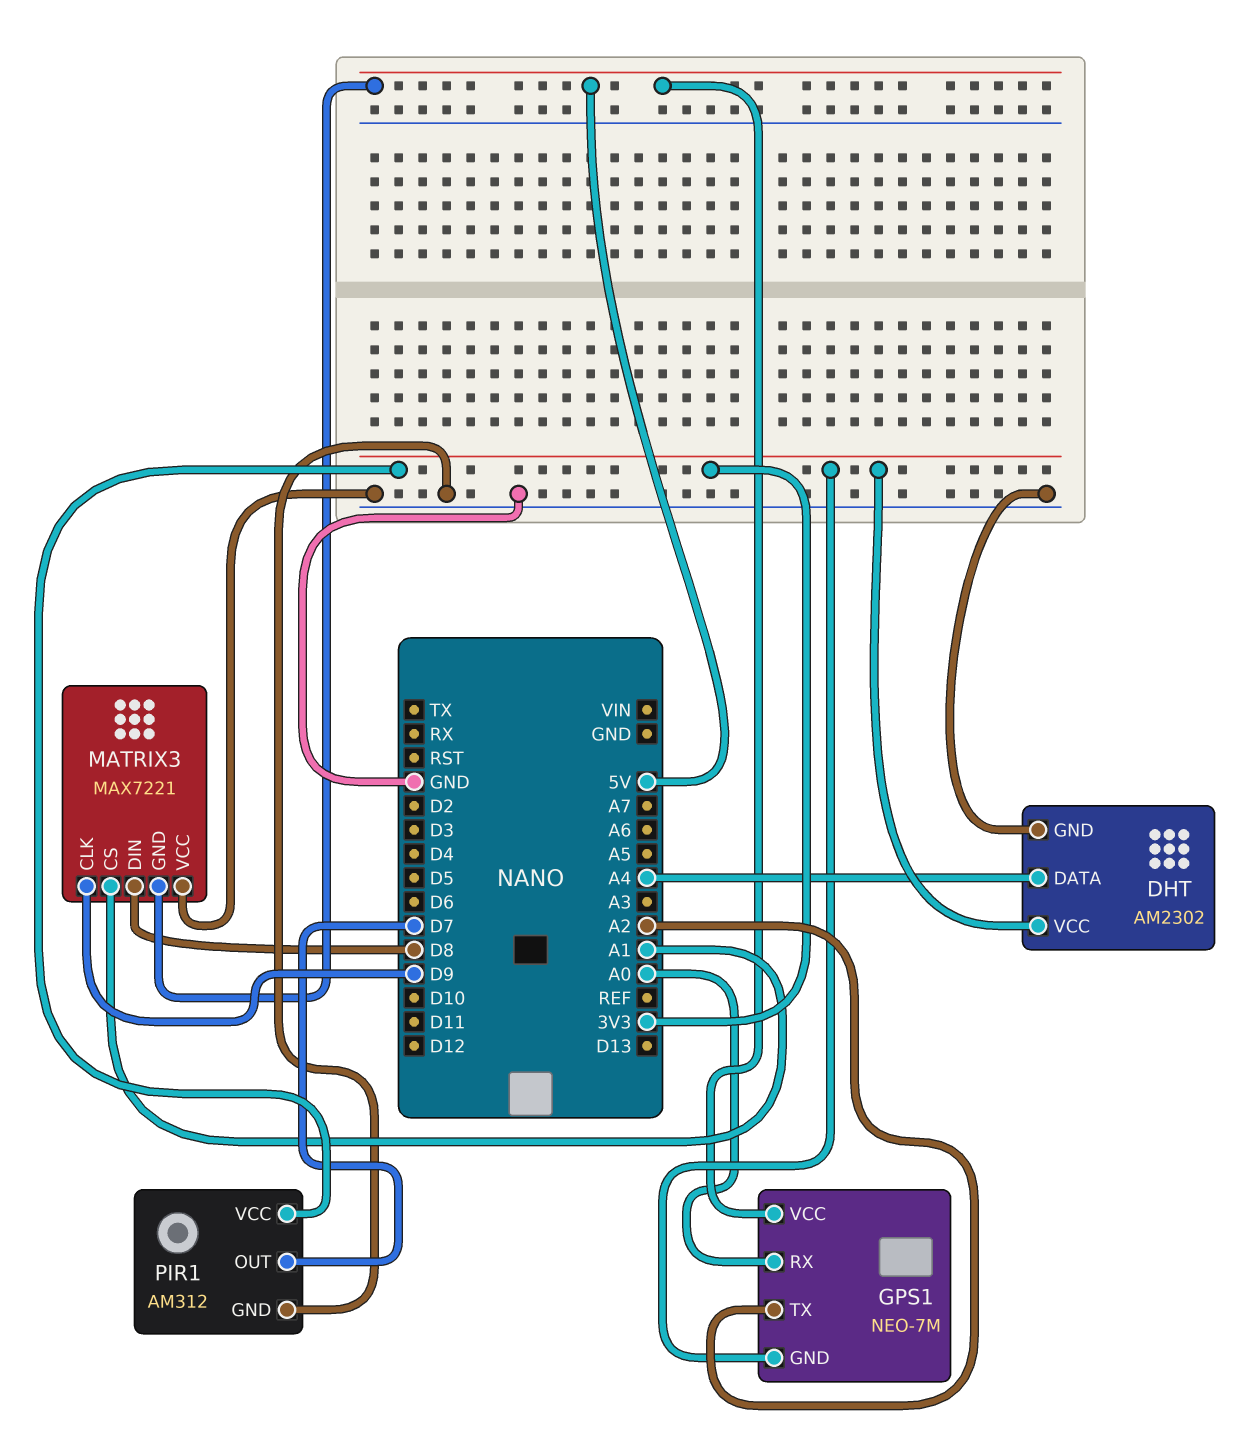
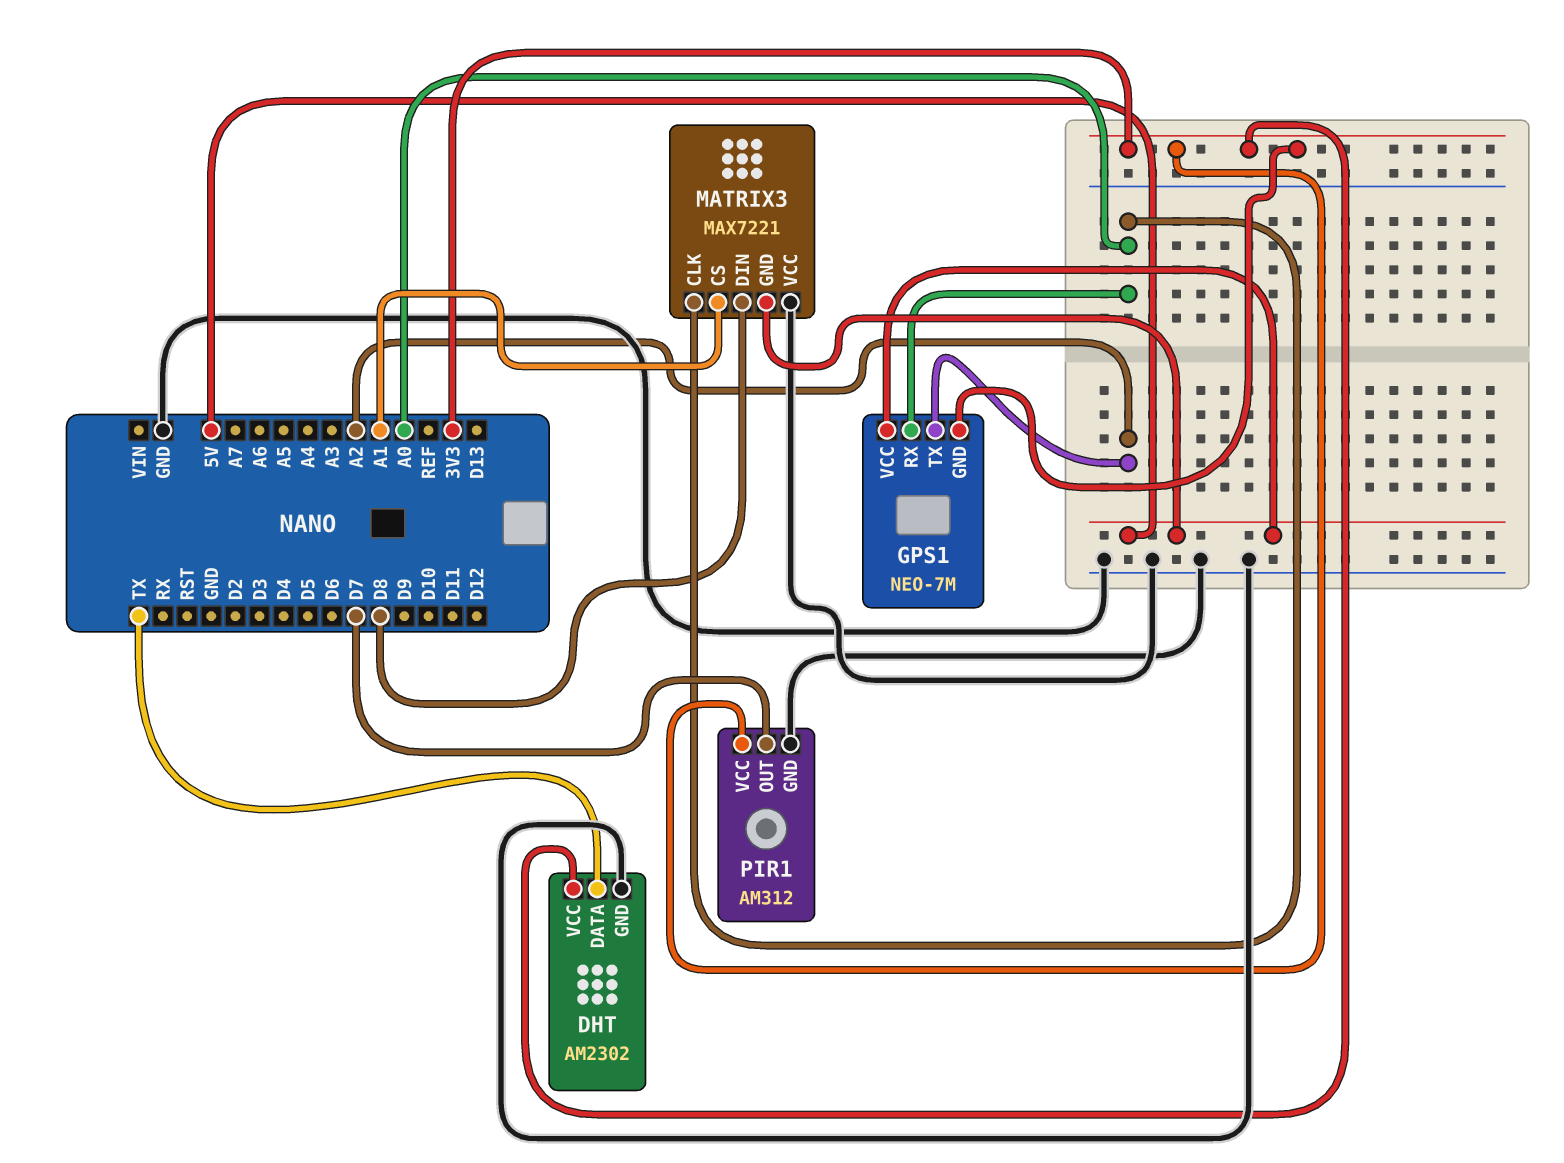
DHT pin DATA: A4 -> TX
MATRIX3 pin CLK: D9 -> A0

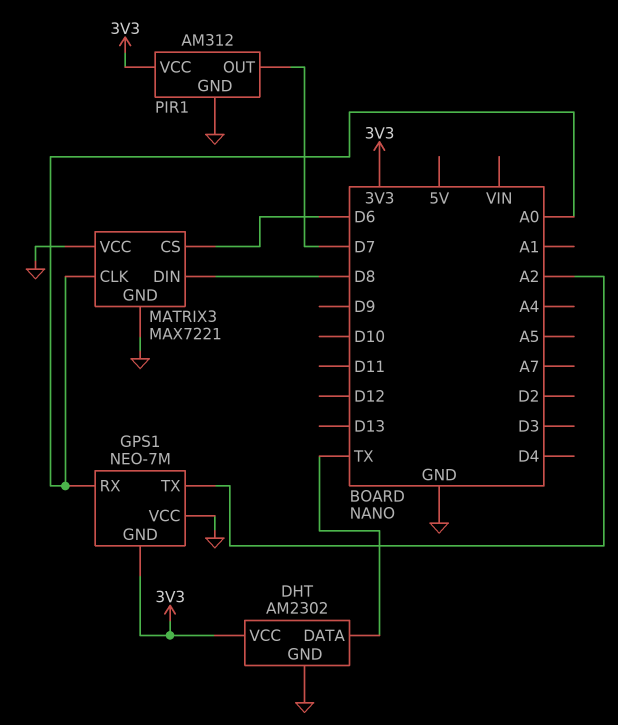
GPS1 pin VCC: 5V -> GND
MATRIX3 pin CS: A1 -> D6
MATRIX3 pin GND: 5V -> GND

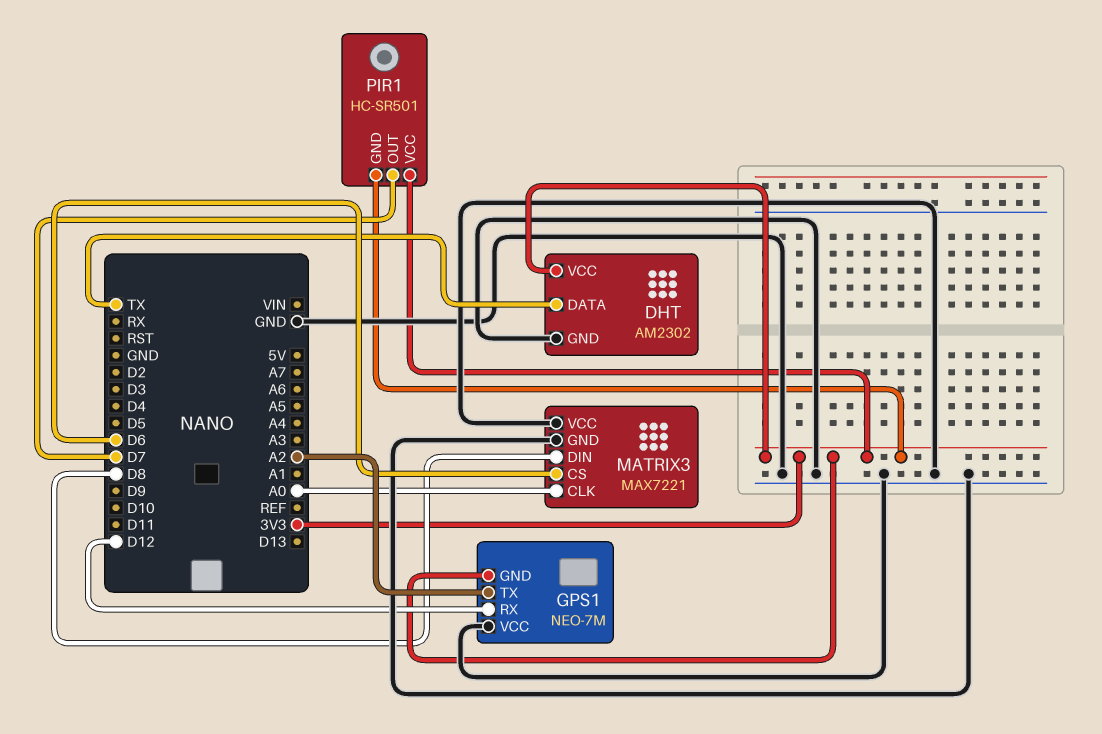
GPS1 pin RX: A0 -> D12
PIR1: AM312 -> HC-SR501
PIR1 pin GND: GND -> 3V3

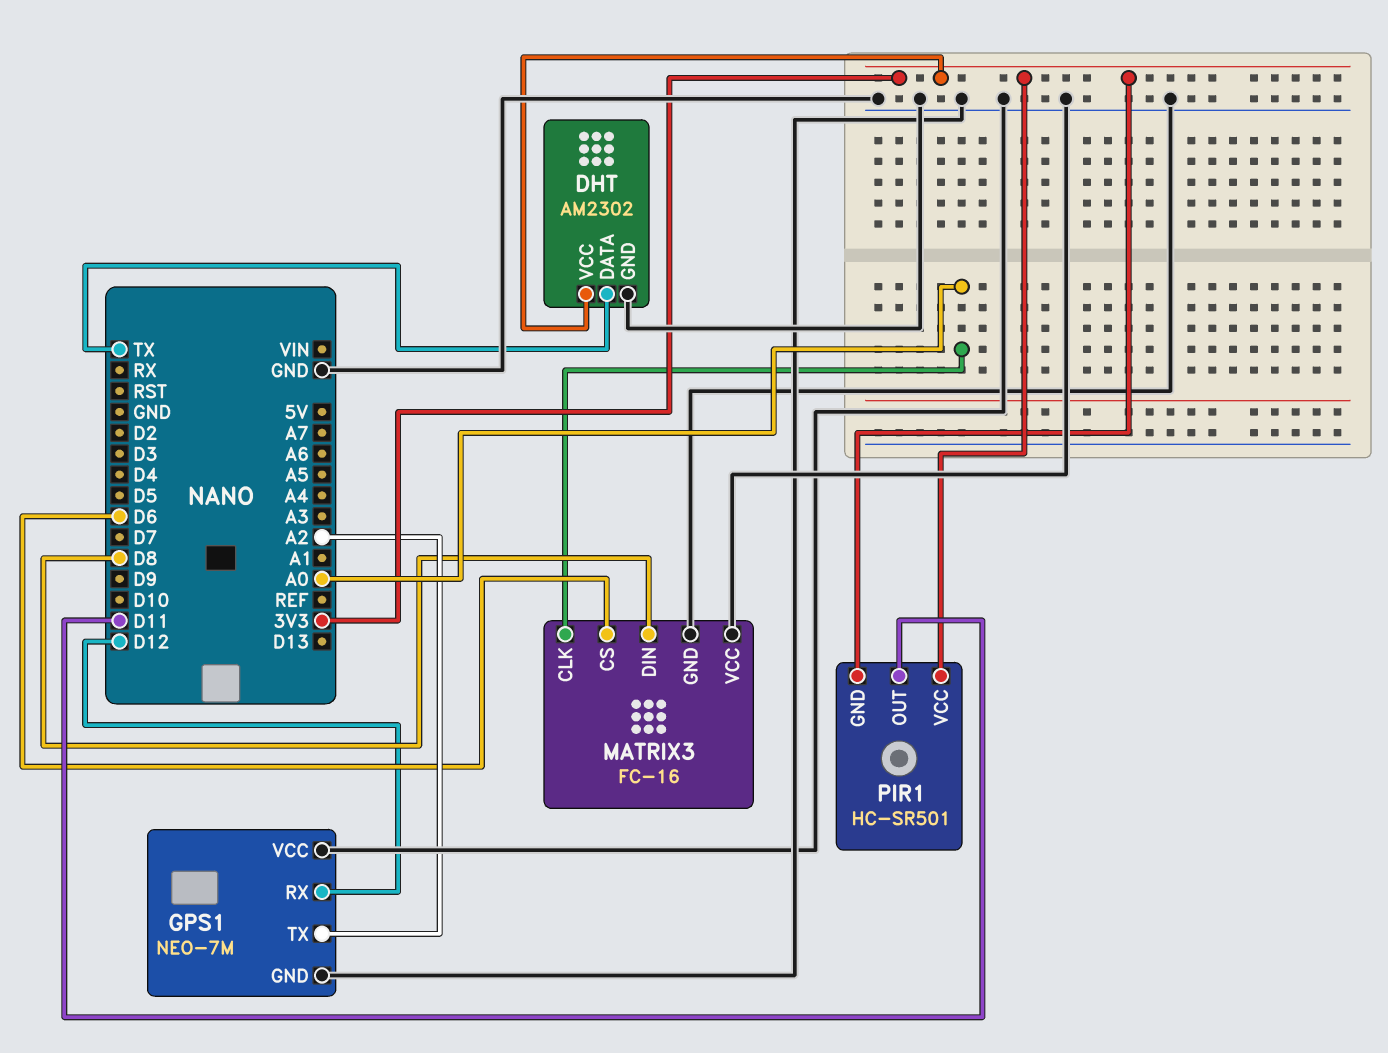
GPS1 pin GND: 3V3 -> GND
MATRIX3: MAX7221 -> FC-16
PIR1 pin OUT: D7 -> D11

